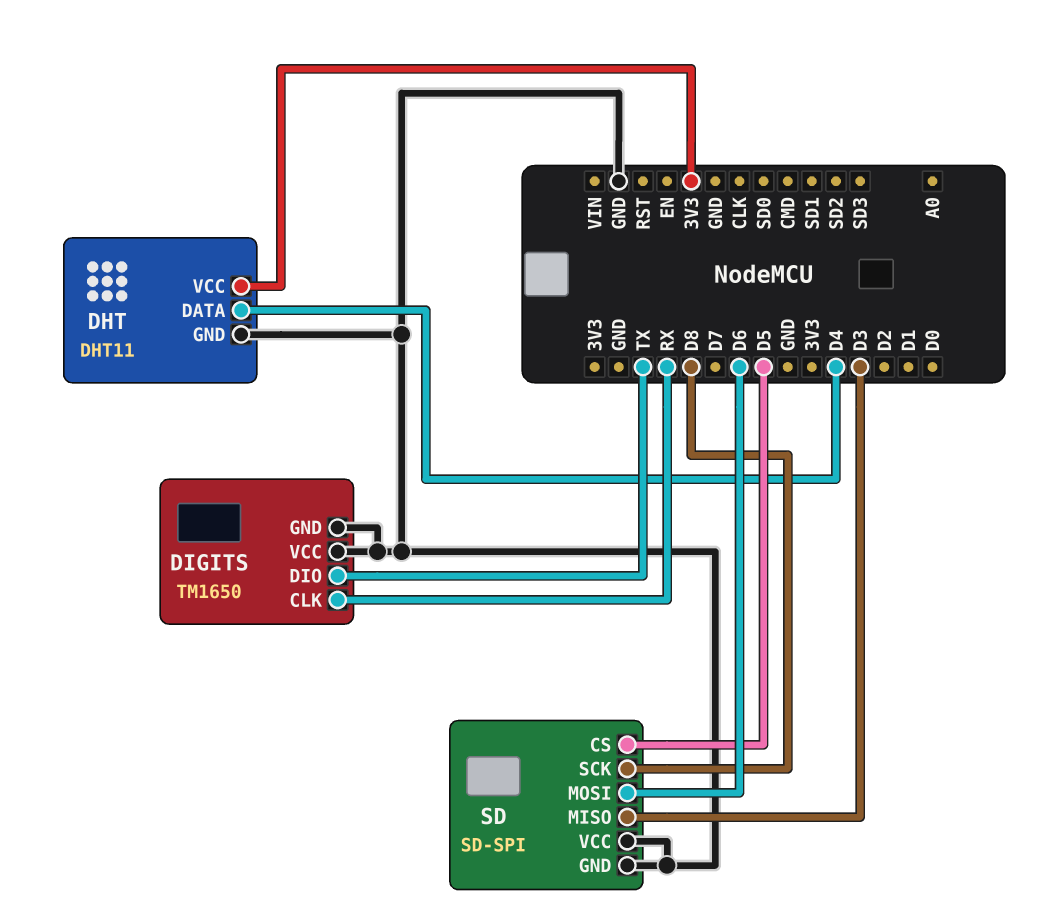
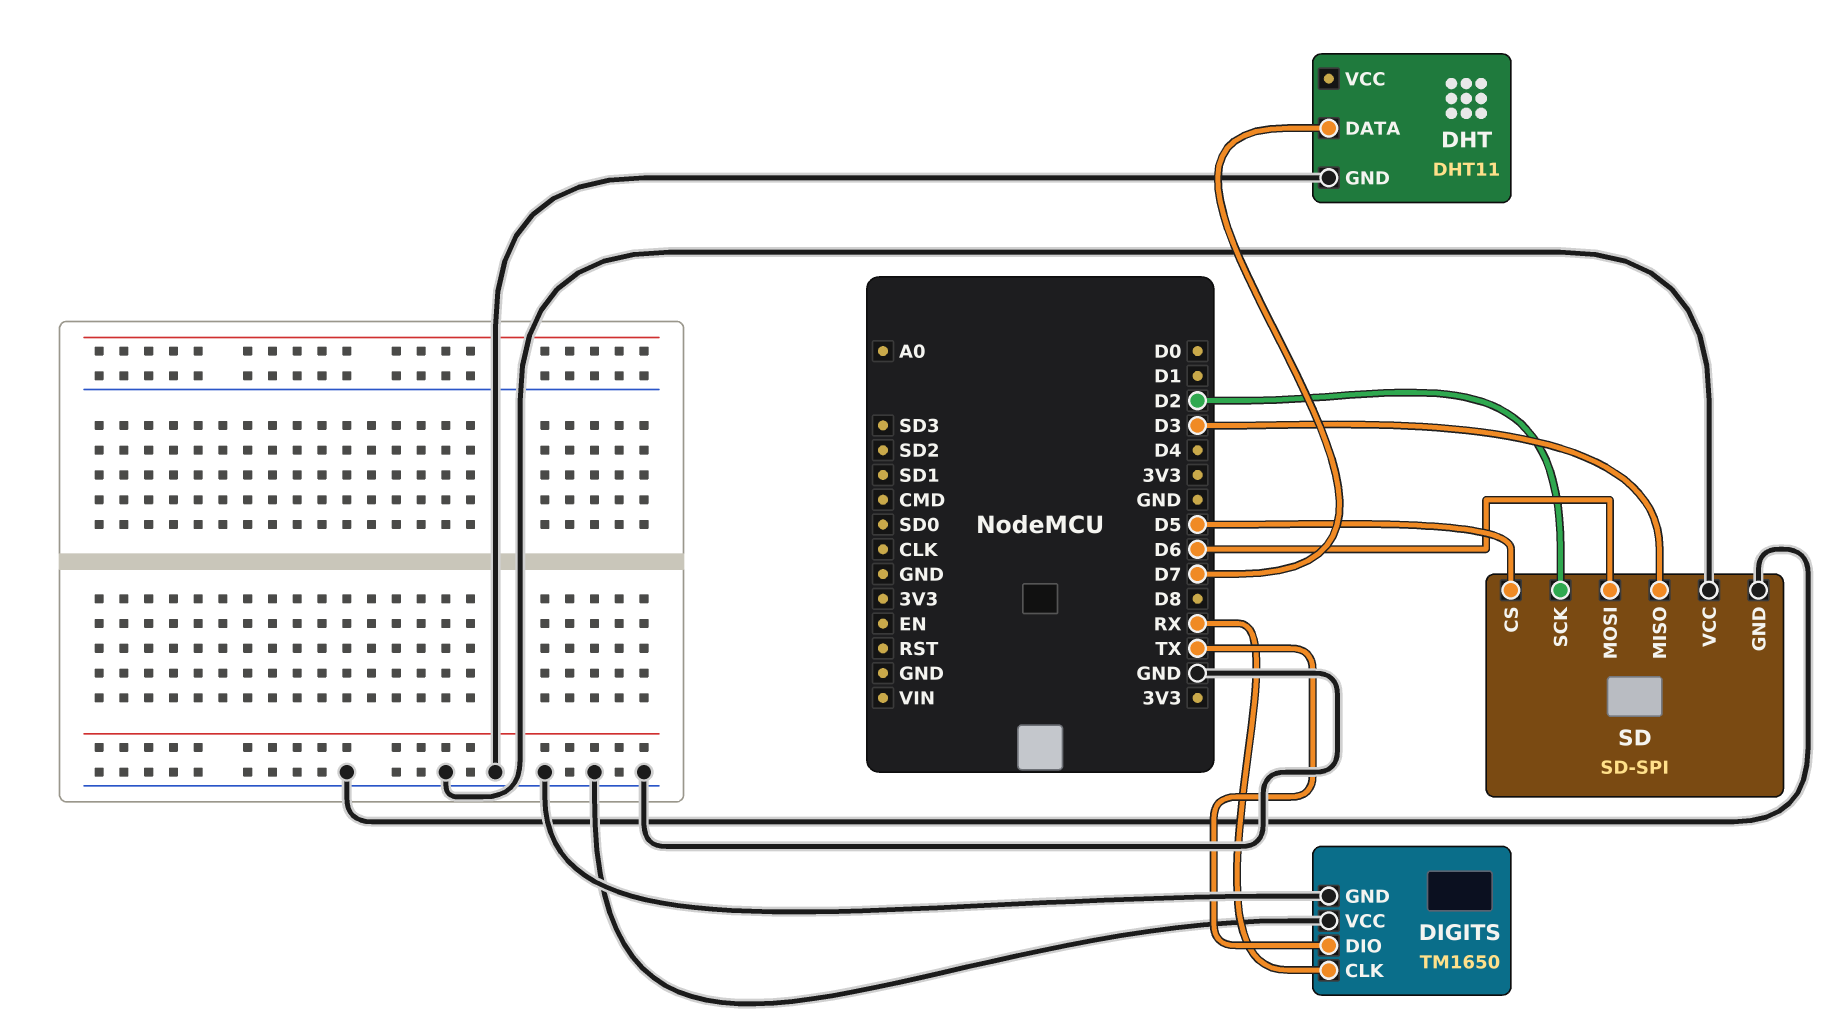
DHT pin DATA: D4 -> D7
DHT pin VCC: 3V3 -> none
SD pin SCK: D8 -> D2

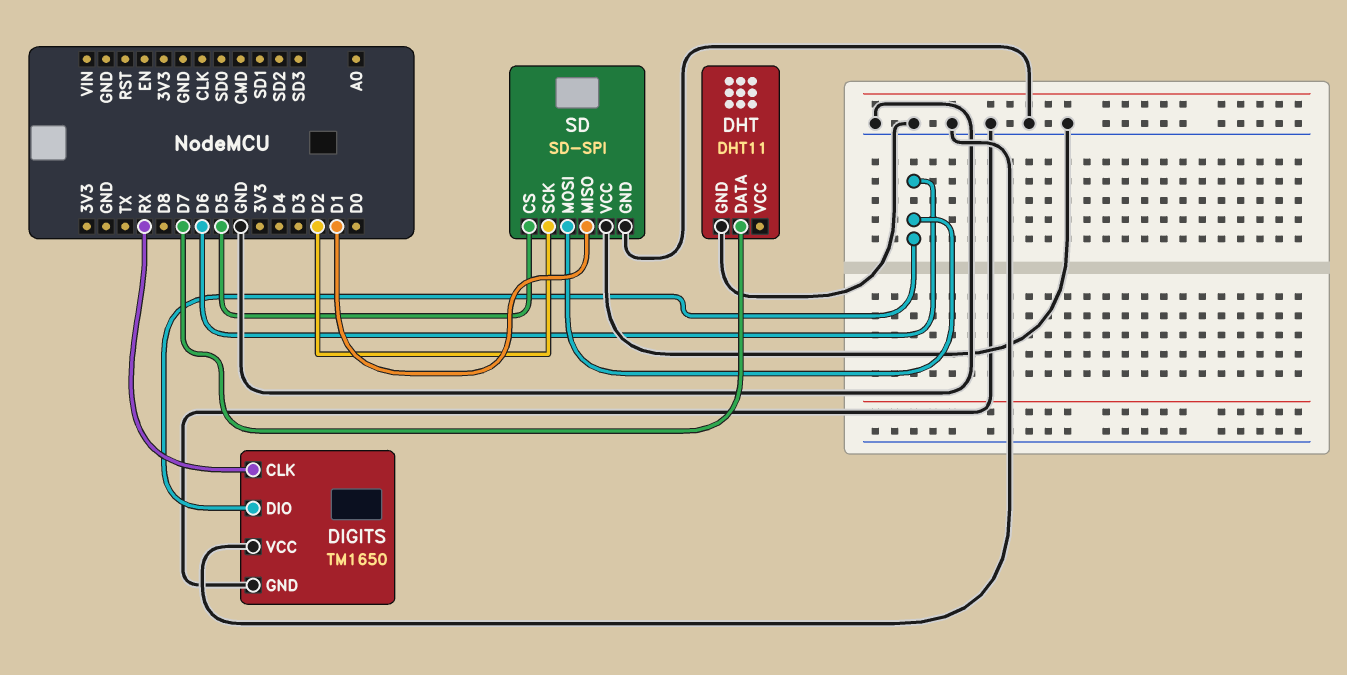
DIGITS pin DIO: TX -> D6
SD pin MISO: D3 -> D1

